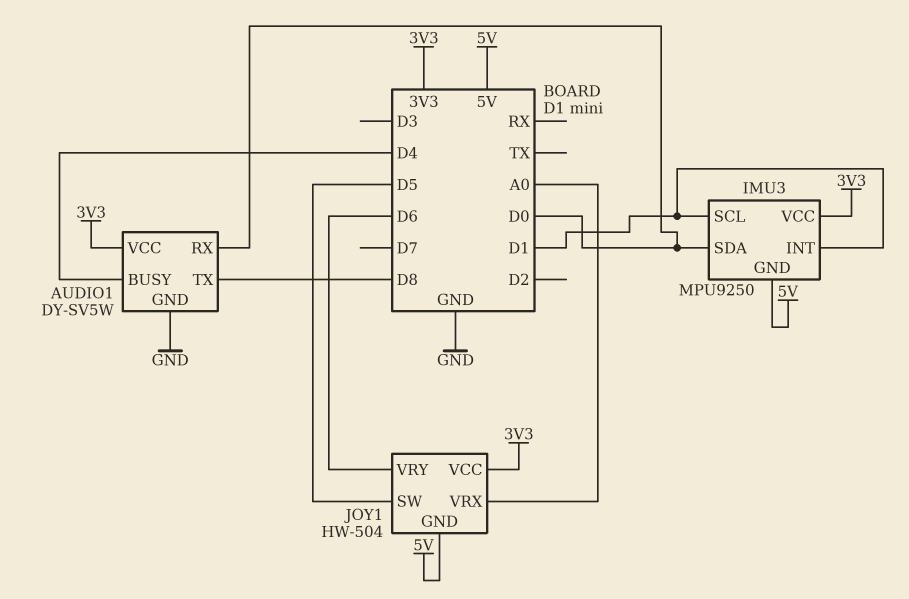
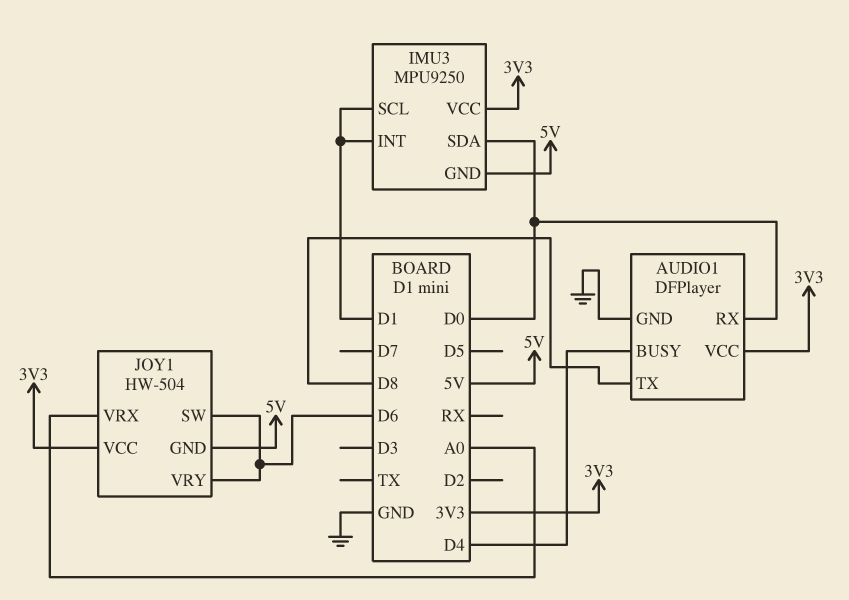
AUDIO1: DY-SV5W -> DFPlayer
JOY1 pin SW: D5 -> D6

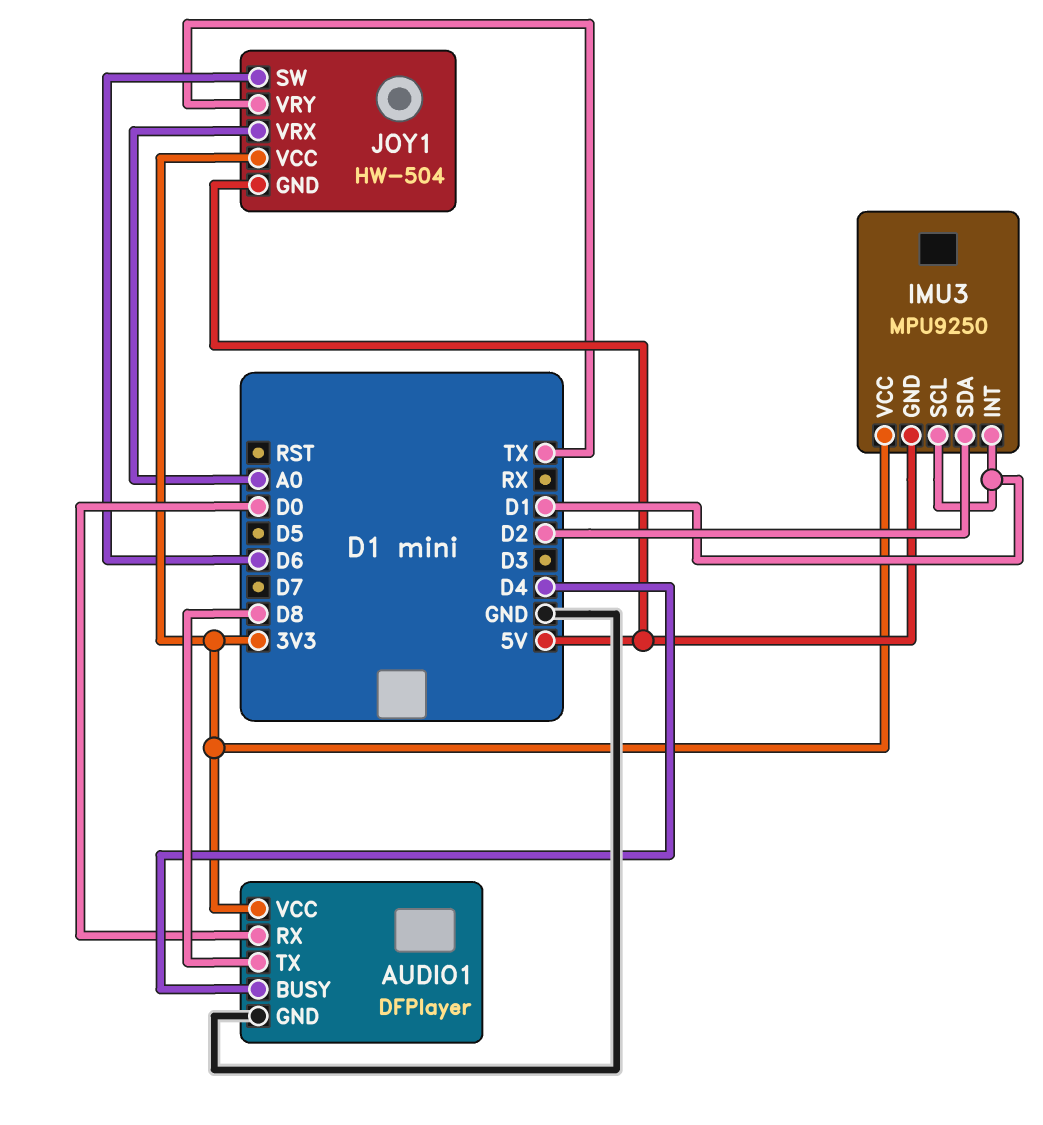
IMU3 pin SDA: D0 -> D2
JOY1 pin VRY: D6 -> TX

